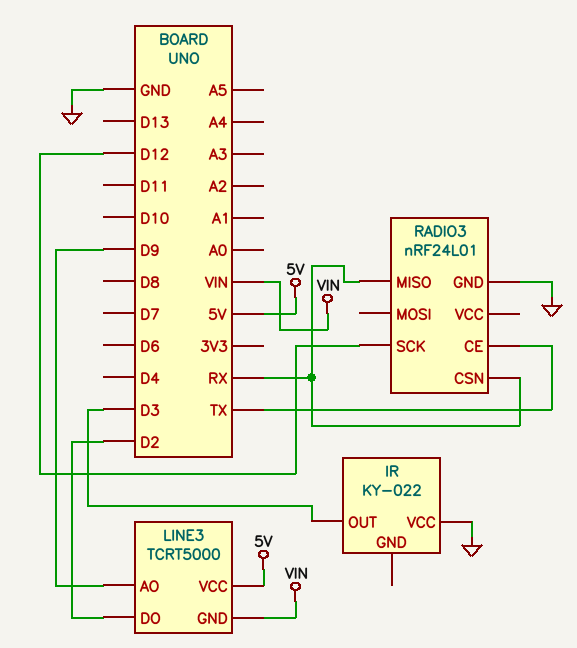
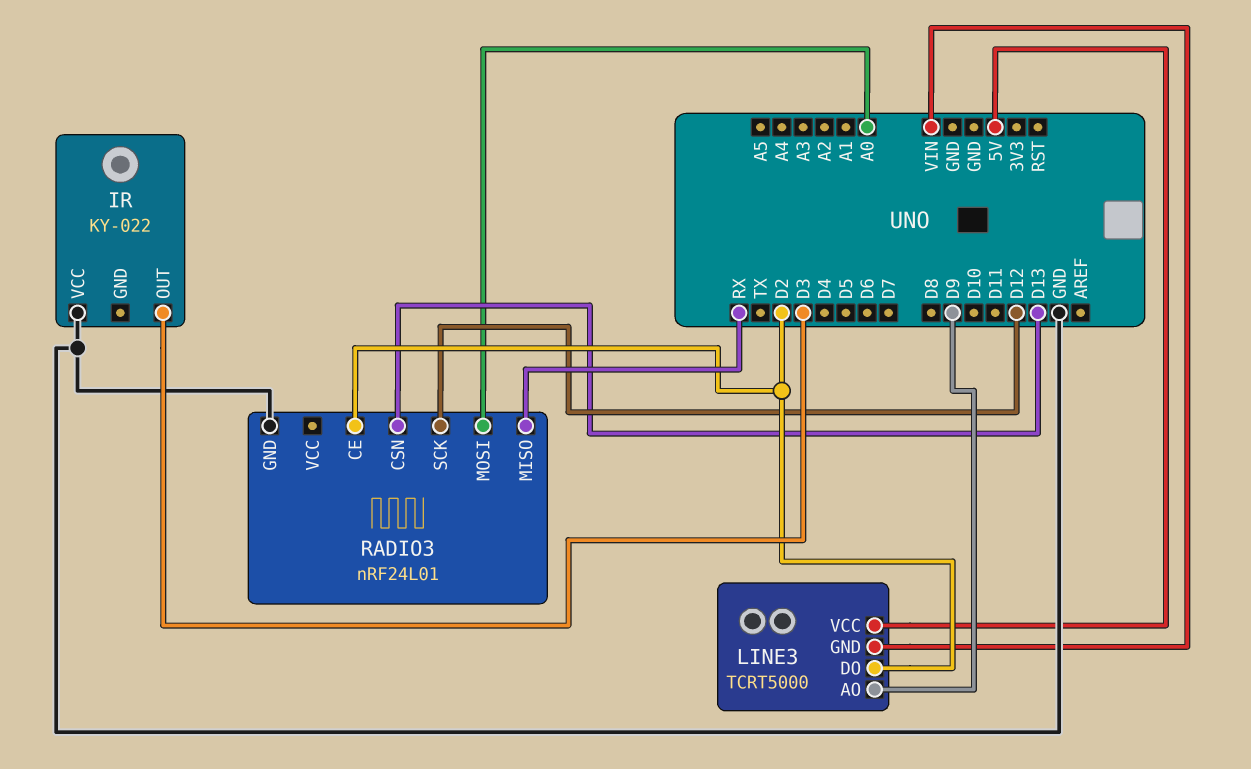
RADIO3 pin CE: TX -> D2
RADIO3 pin CSN: RX -> D13
RADIO3 pin MOSI: none -> A0

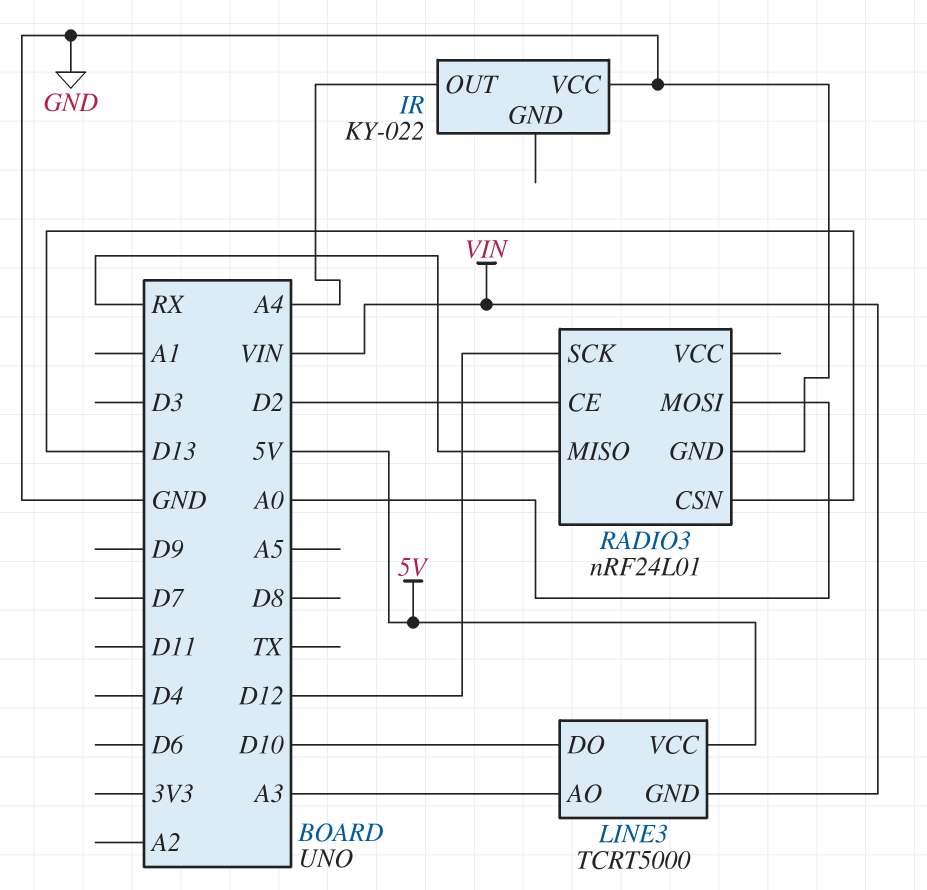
IR pin OUT: D3 -> A4
LINE3 pin AO: D9 -> A3
LINE3 pin DO: D2 -> D10

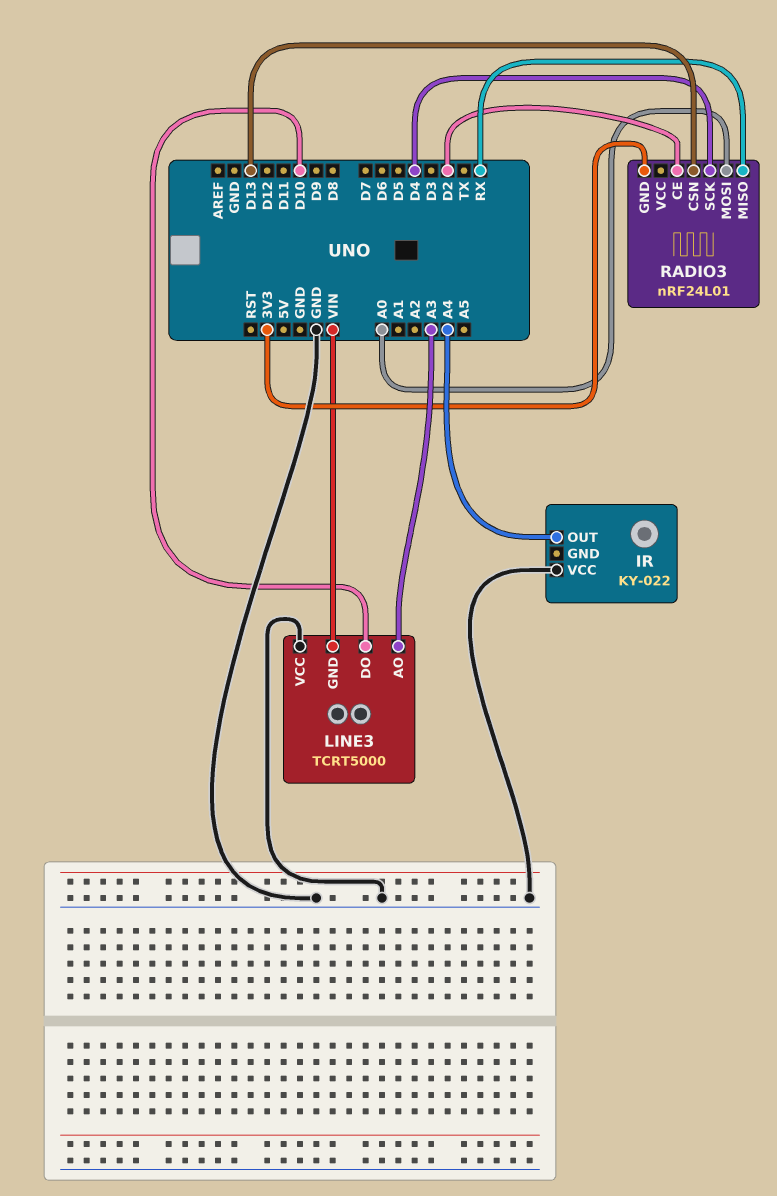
LINE3 pin VCC: 5V -> GND
RADIO3 pin GND: GND -> 3V3
RADIO3 pin SCK: D12 -> D4

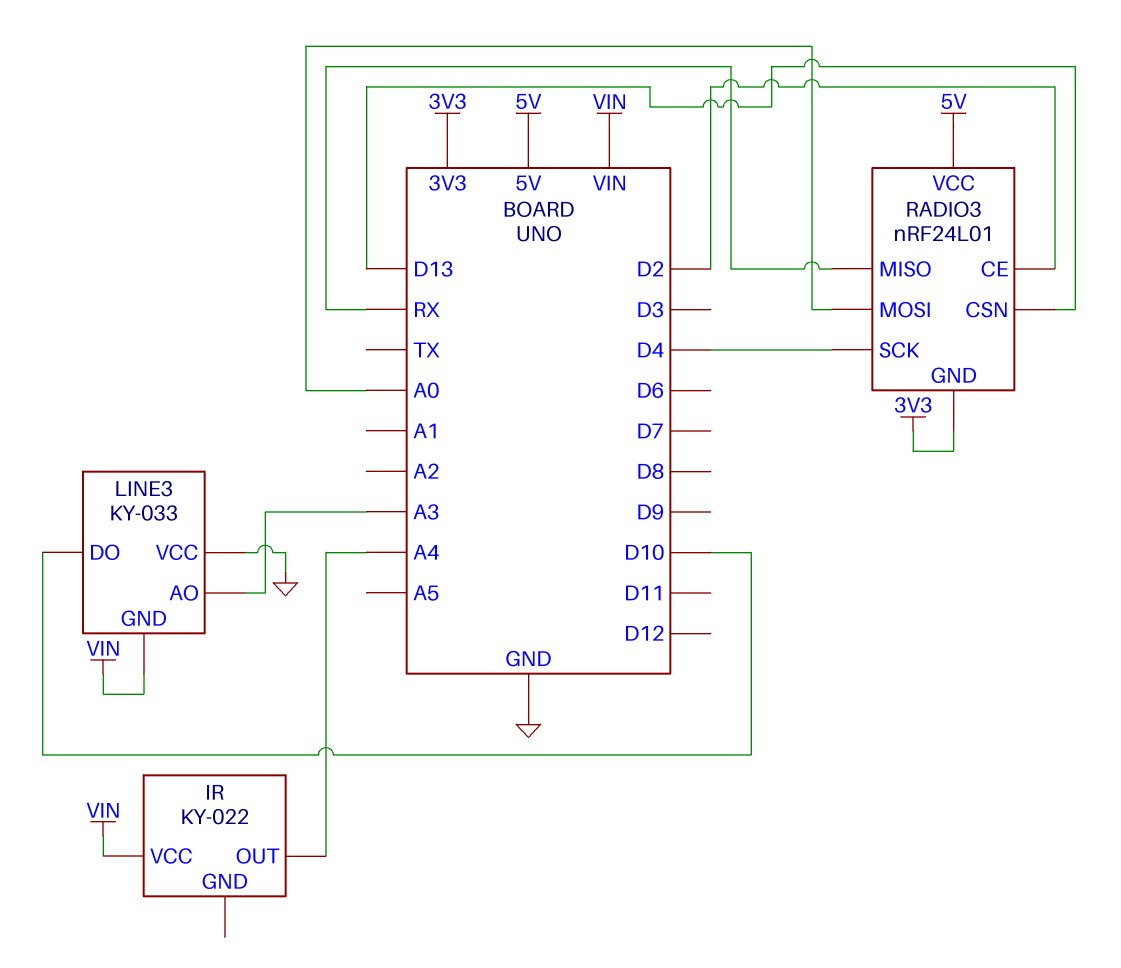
IR pin VCC: GND -> VIN
LINE3: TCRT5000 -> KY-033
RADIO3 pin VCC: none -> 5V

